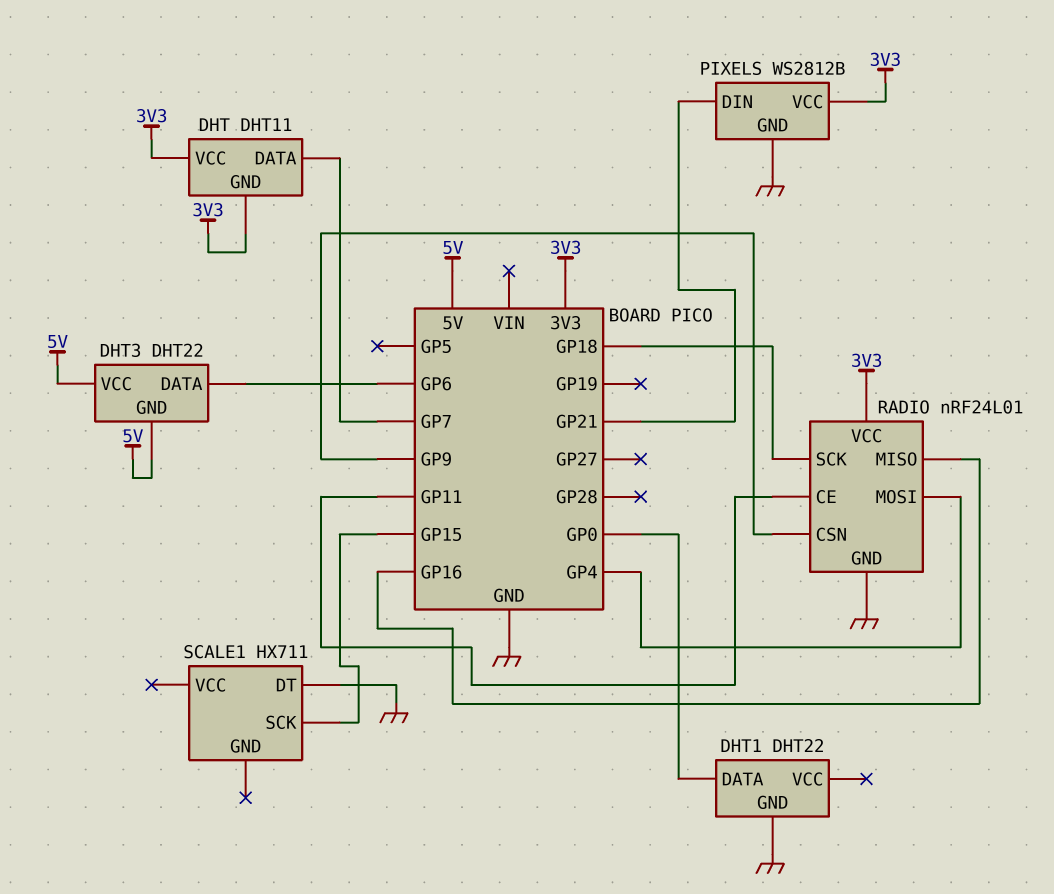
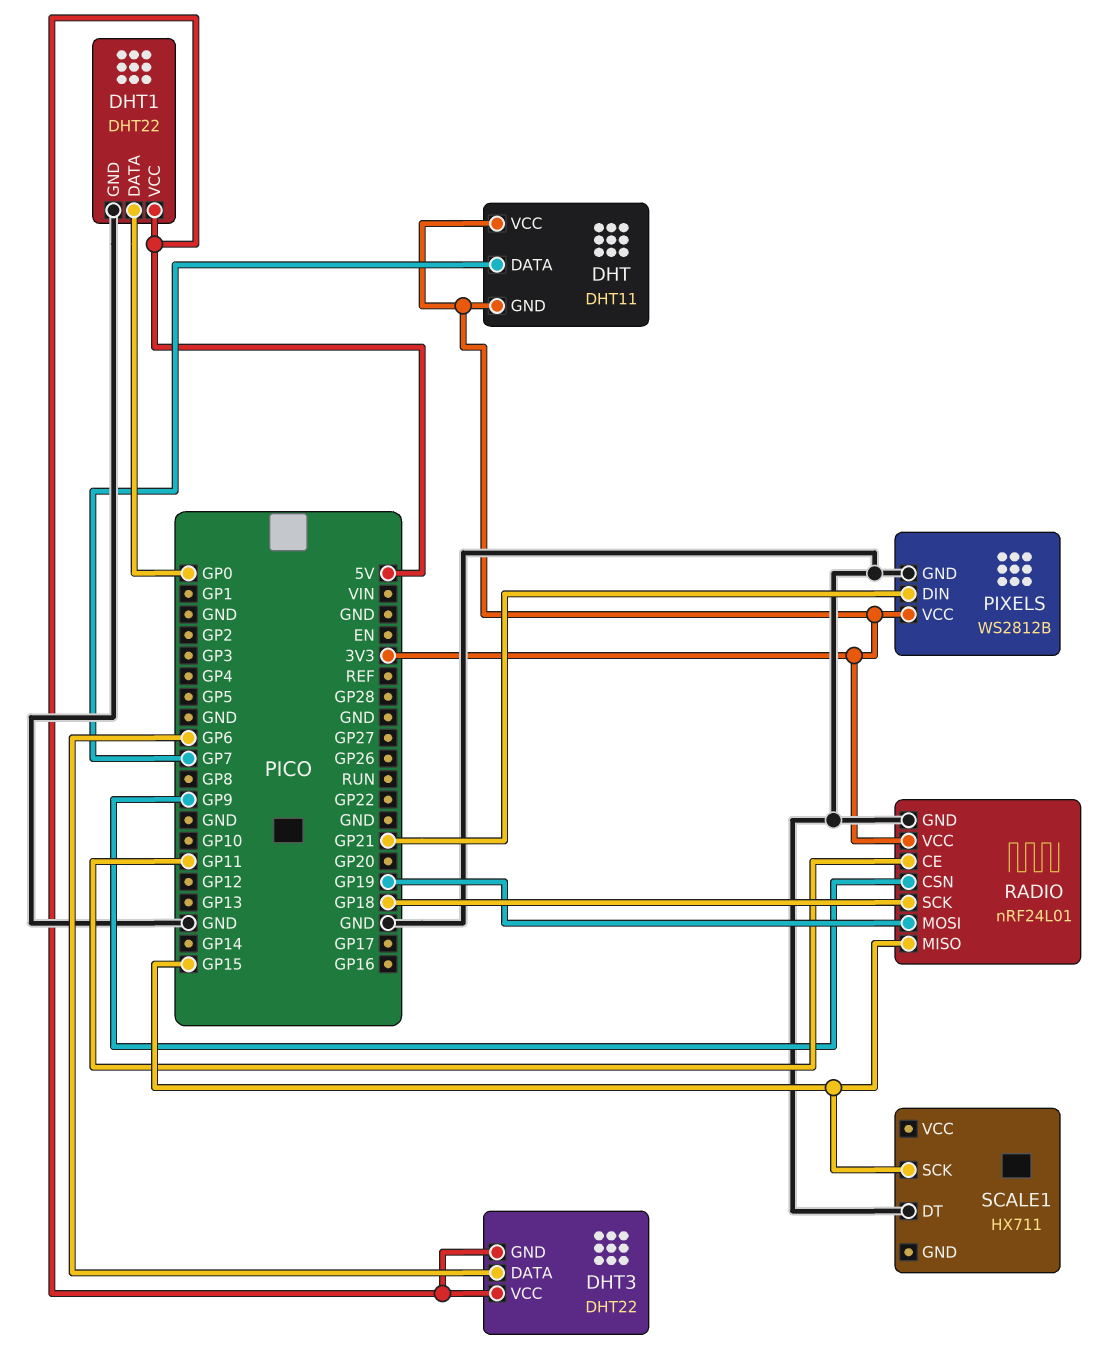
DHT1 pin VCC: none -> 5V
RADIO pin MISO: GP16 -> GP15
RADIO pin MOSI: GP4 -> GP19

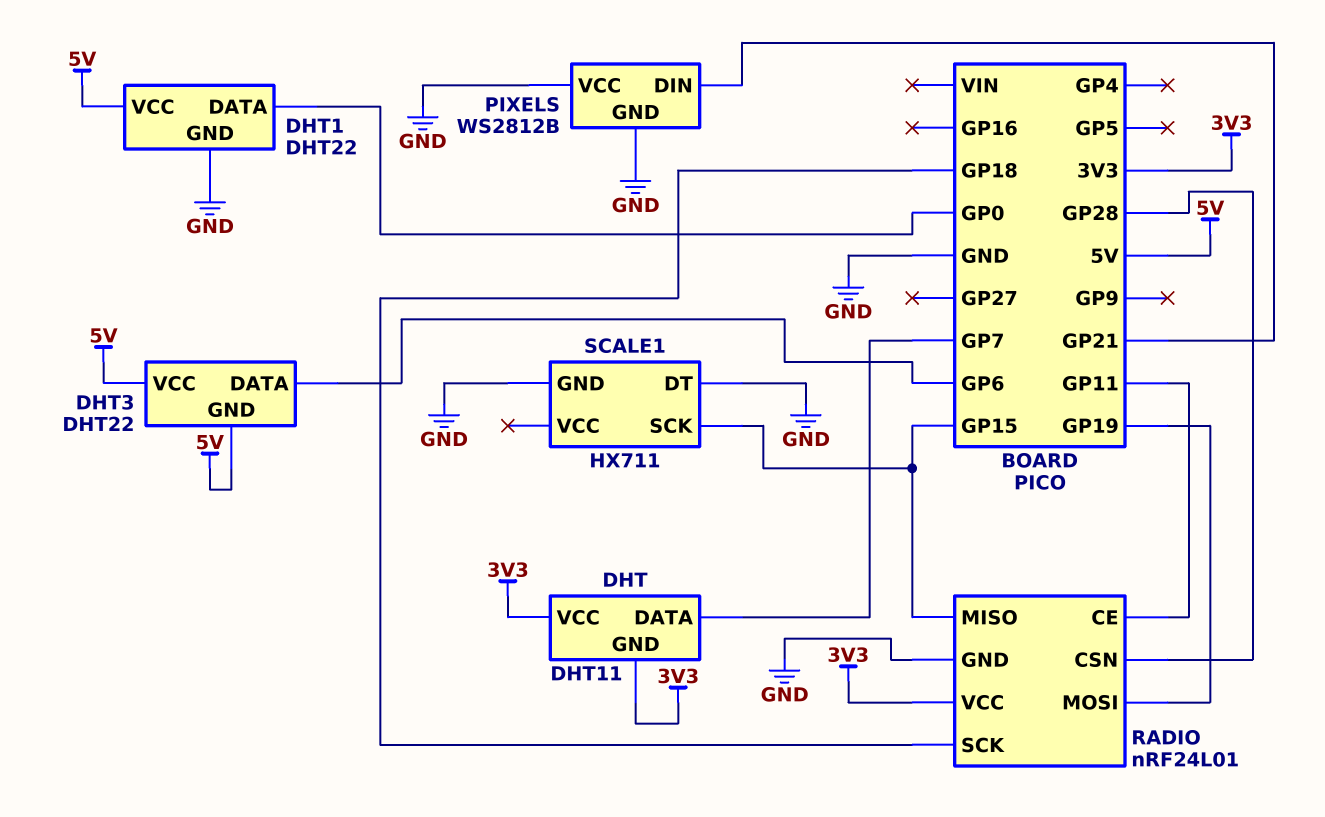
PIXELS pin VCC: 3V3 -> GND
RADIO pin CSN: GP9 -> GP28
SCALE1 pin GND: none -> GND

